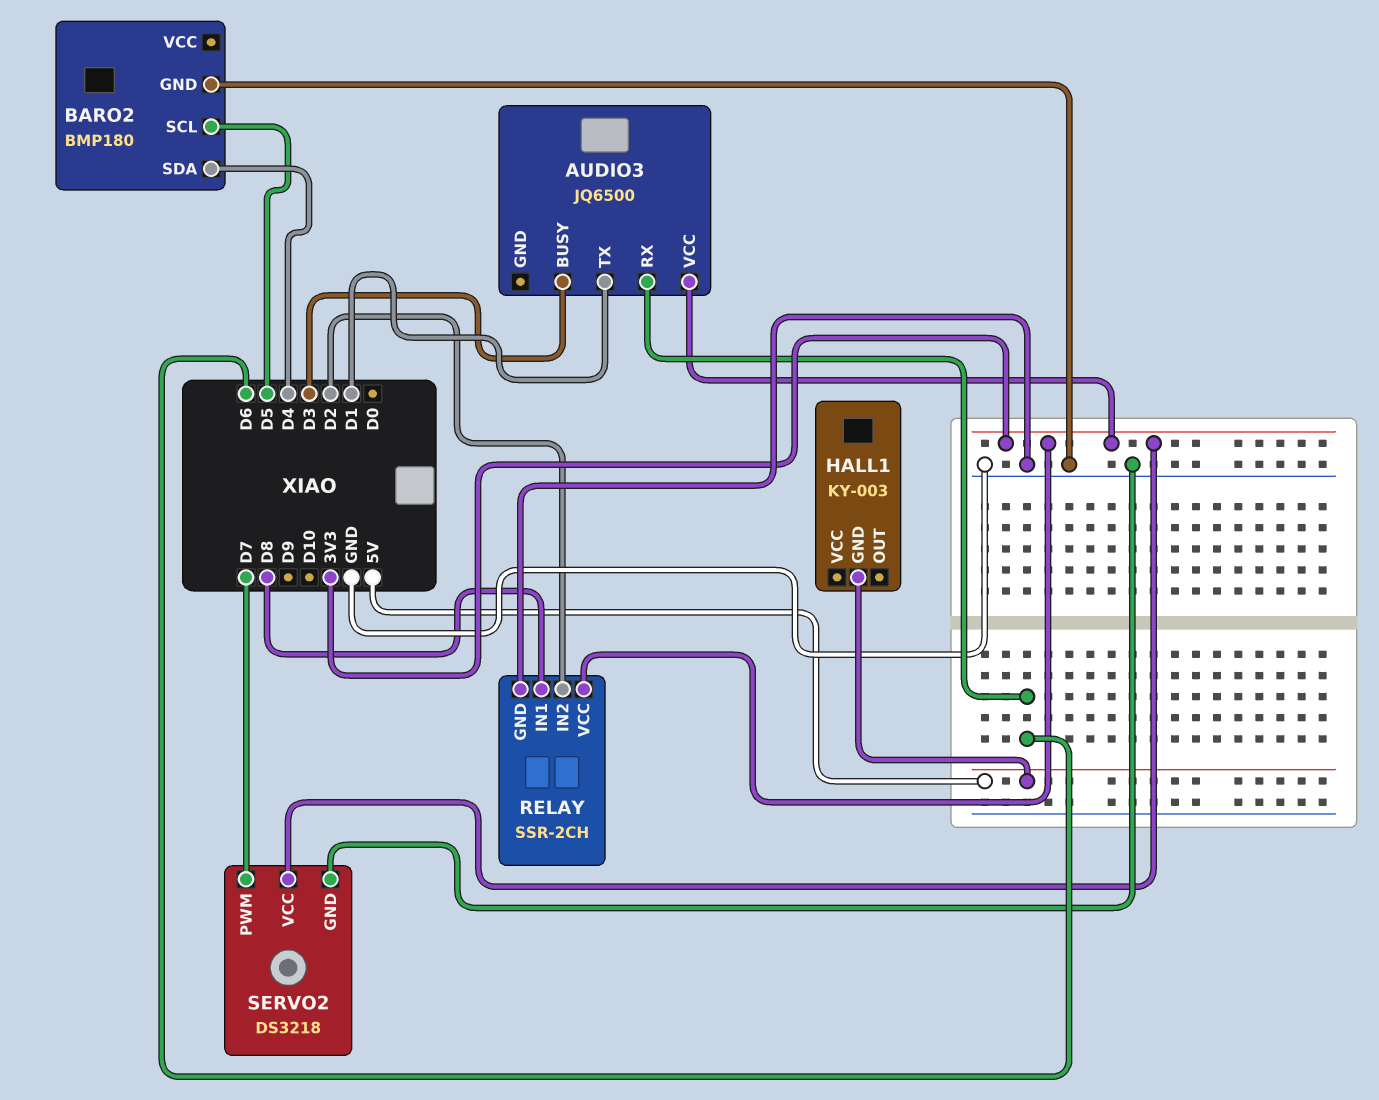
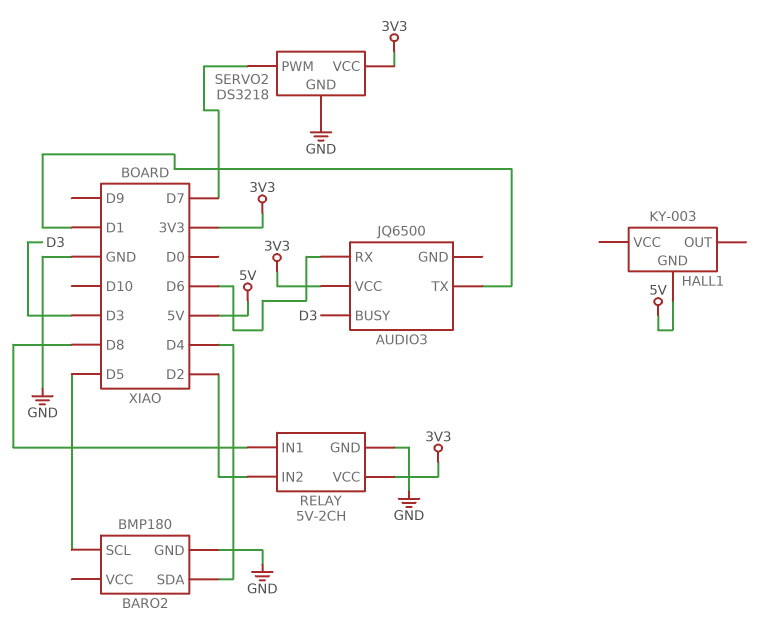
RELAY: SSR-2CH -> 5V-2CH

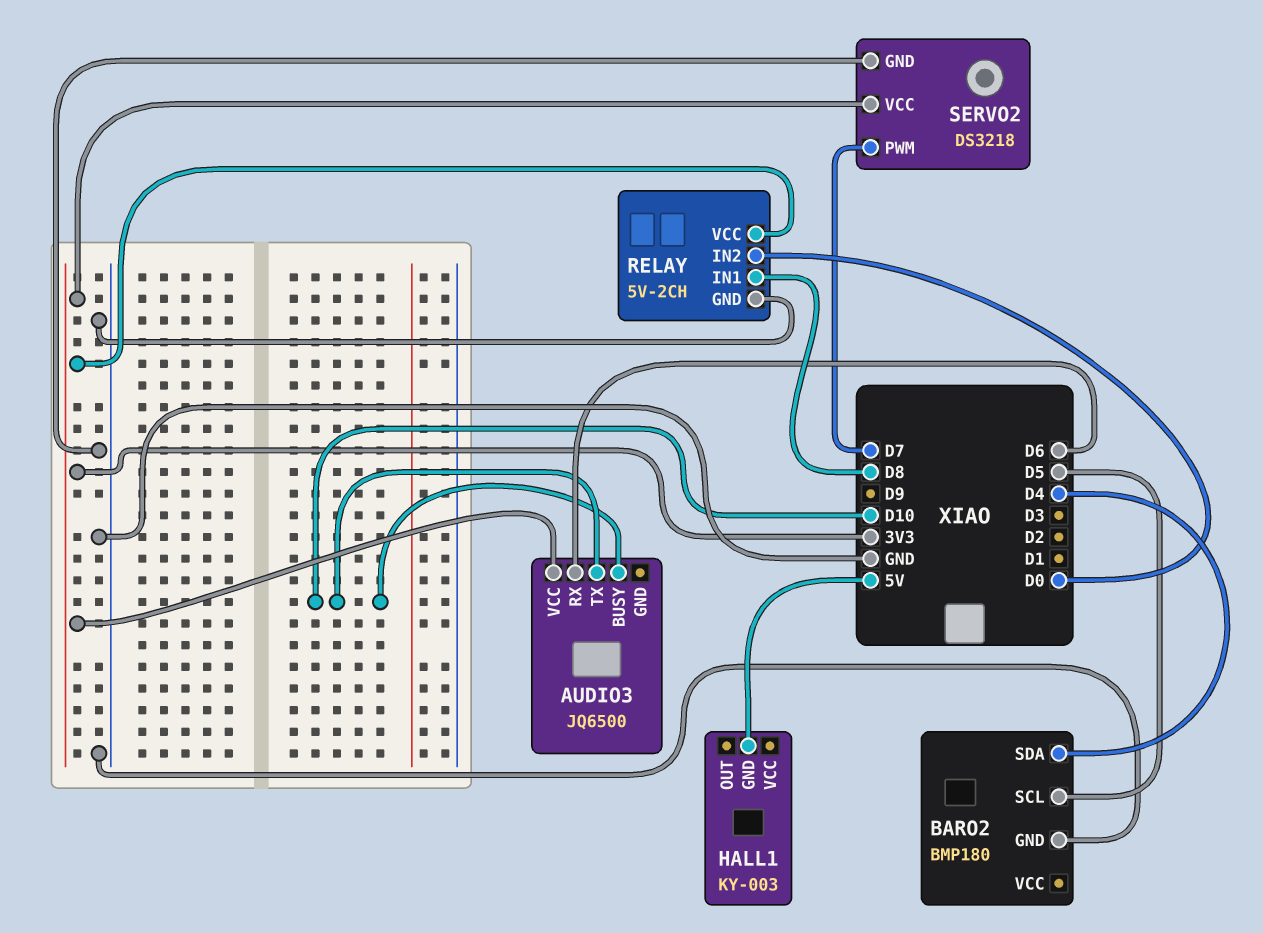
AUDIO3 pin BUSY: D3 -> D10
AUDIO3 pin TX: D1 -> D10
RELAY pin IN2: D2 -> D0

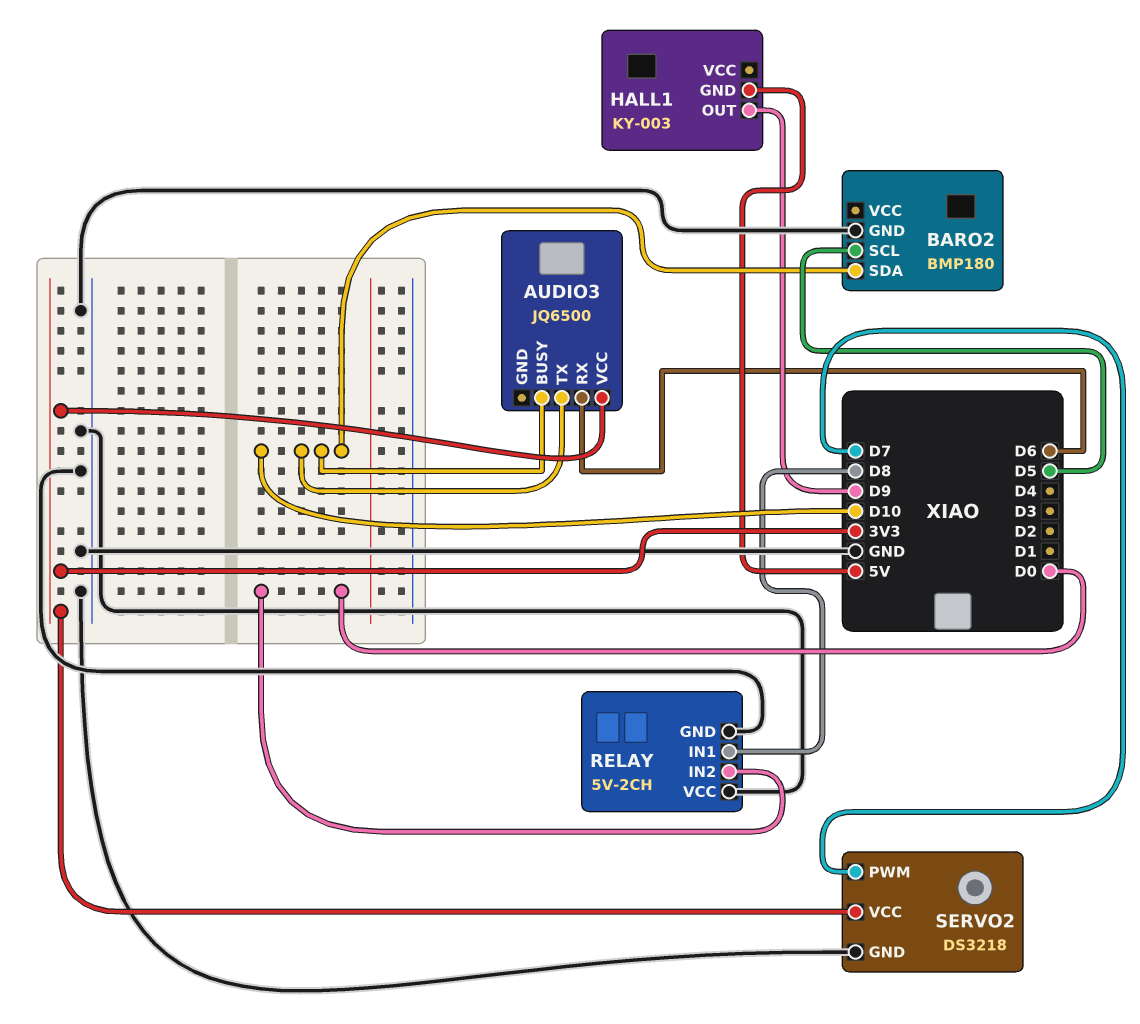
BARO2 pin SDA: D4 -> D10
HALL1 pin OUT: none -> D9
RELAY pin VCC: 3V3 -> GND

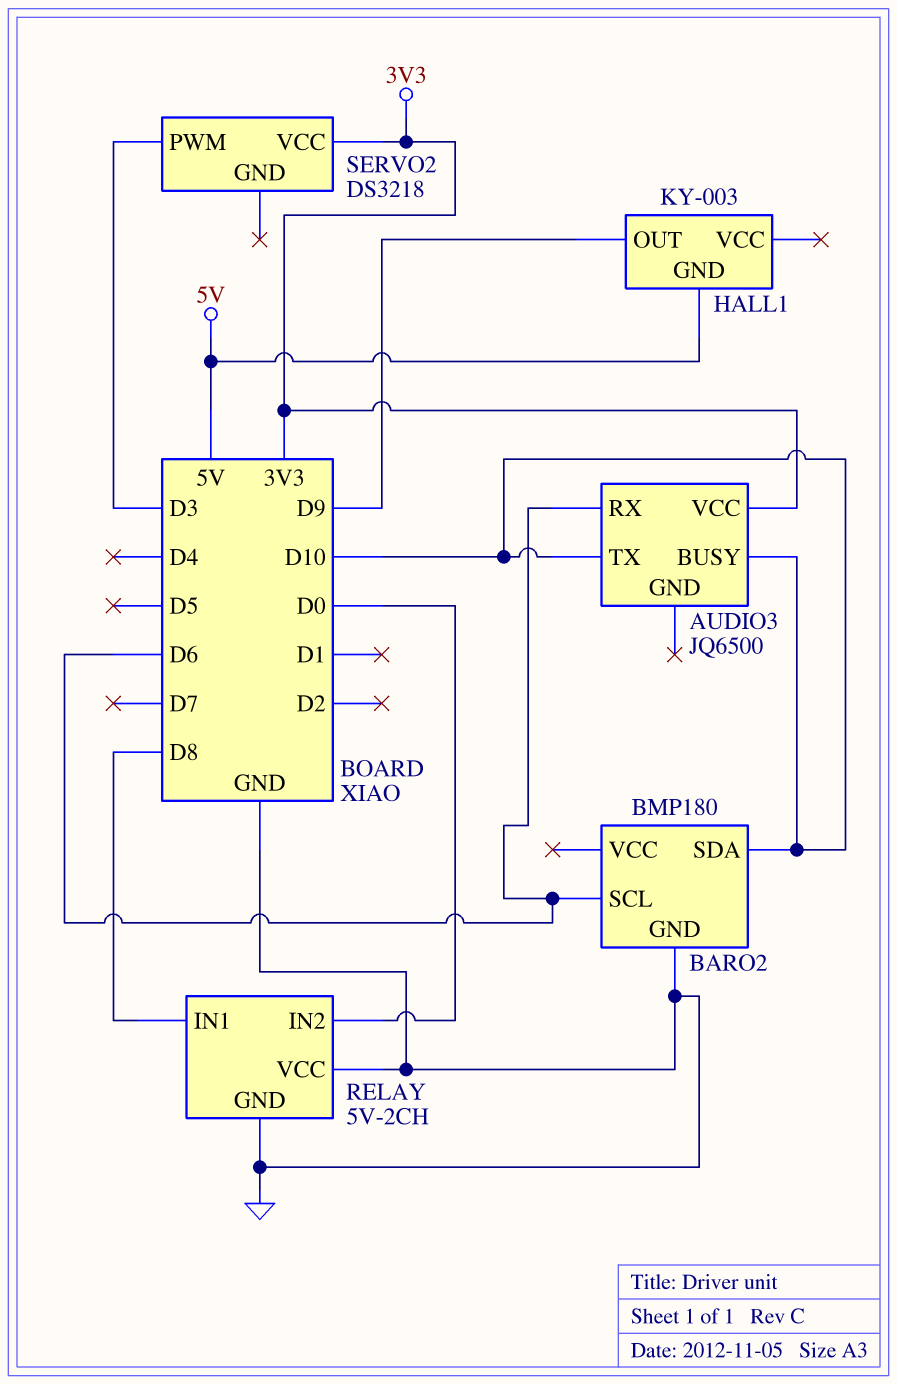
BARO2 pin SCL: D5 -> D6
SERVO2 pin GND: GND -> none
SERVO2 pin PWM: D7 -> D3

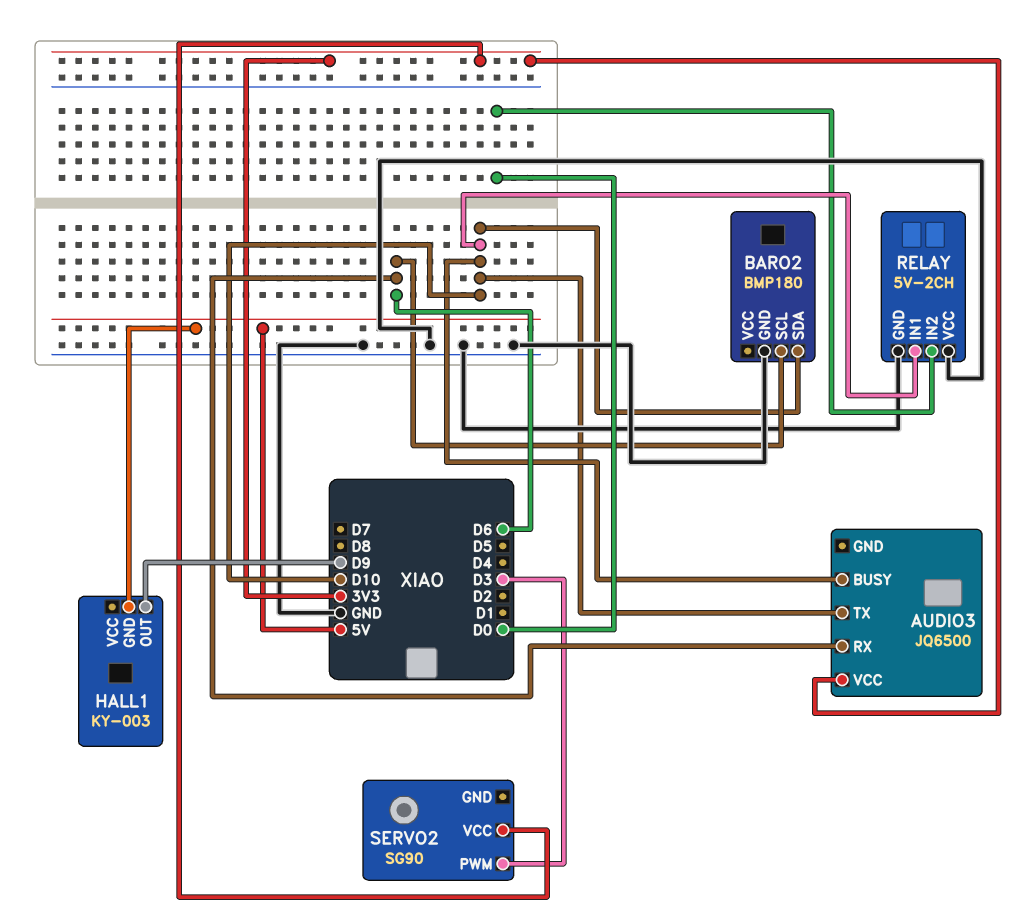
RELAY pin IN1: D8 -> D10
SERVO2: DS3218 -> SG90

